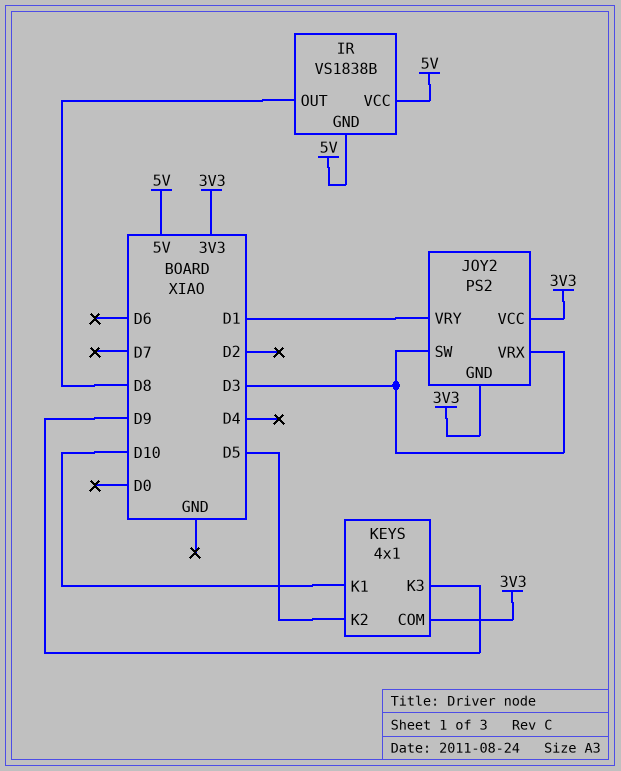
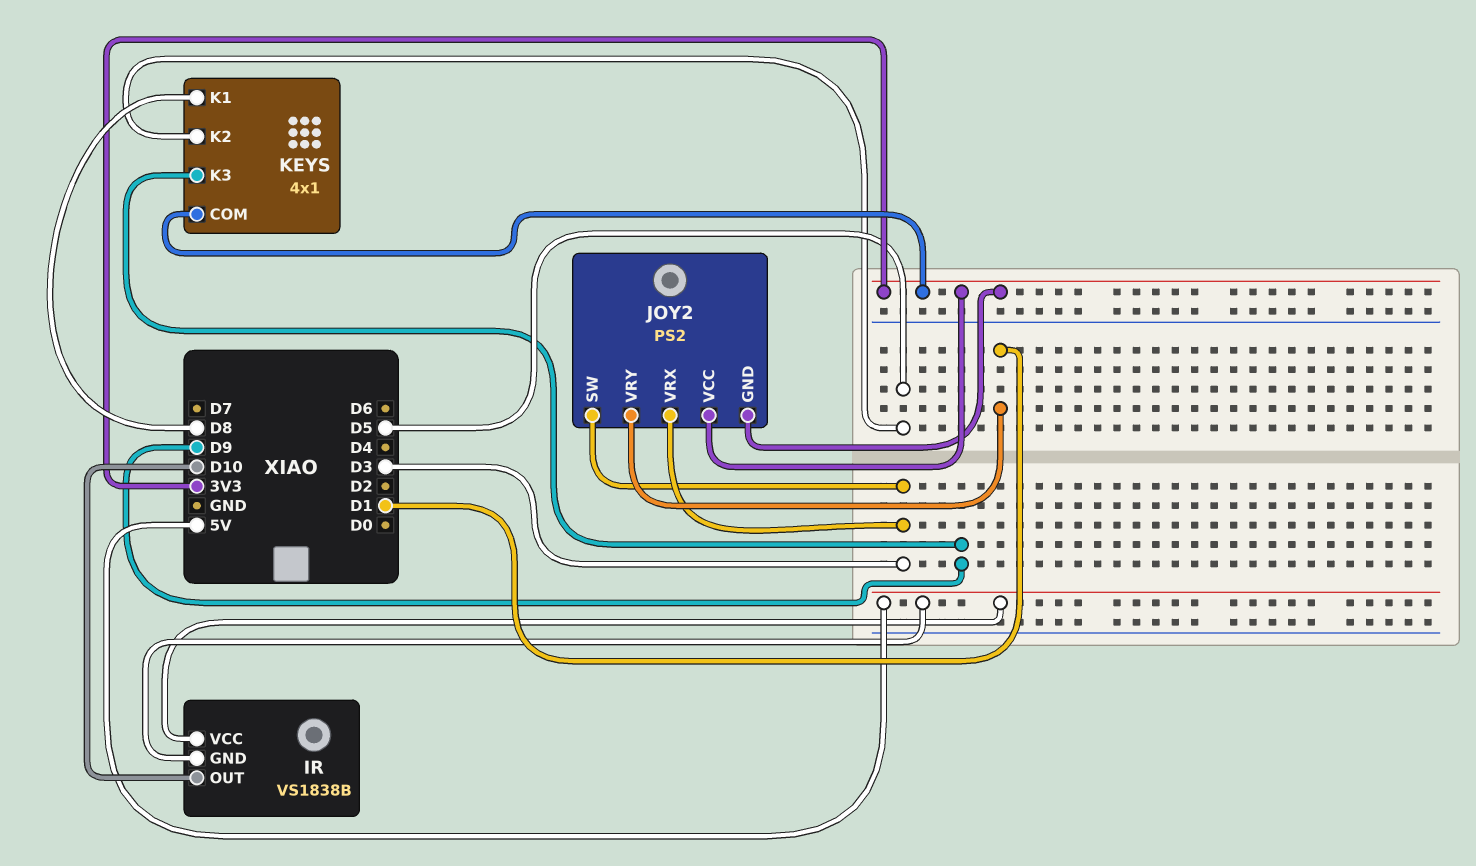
IR pin OUT: D8 -> D10
KEYS pin K1: D10 -> D8

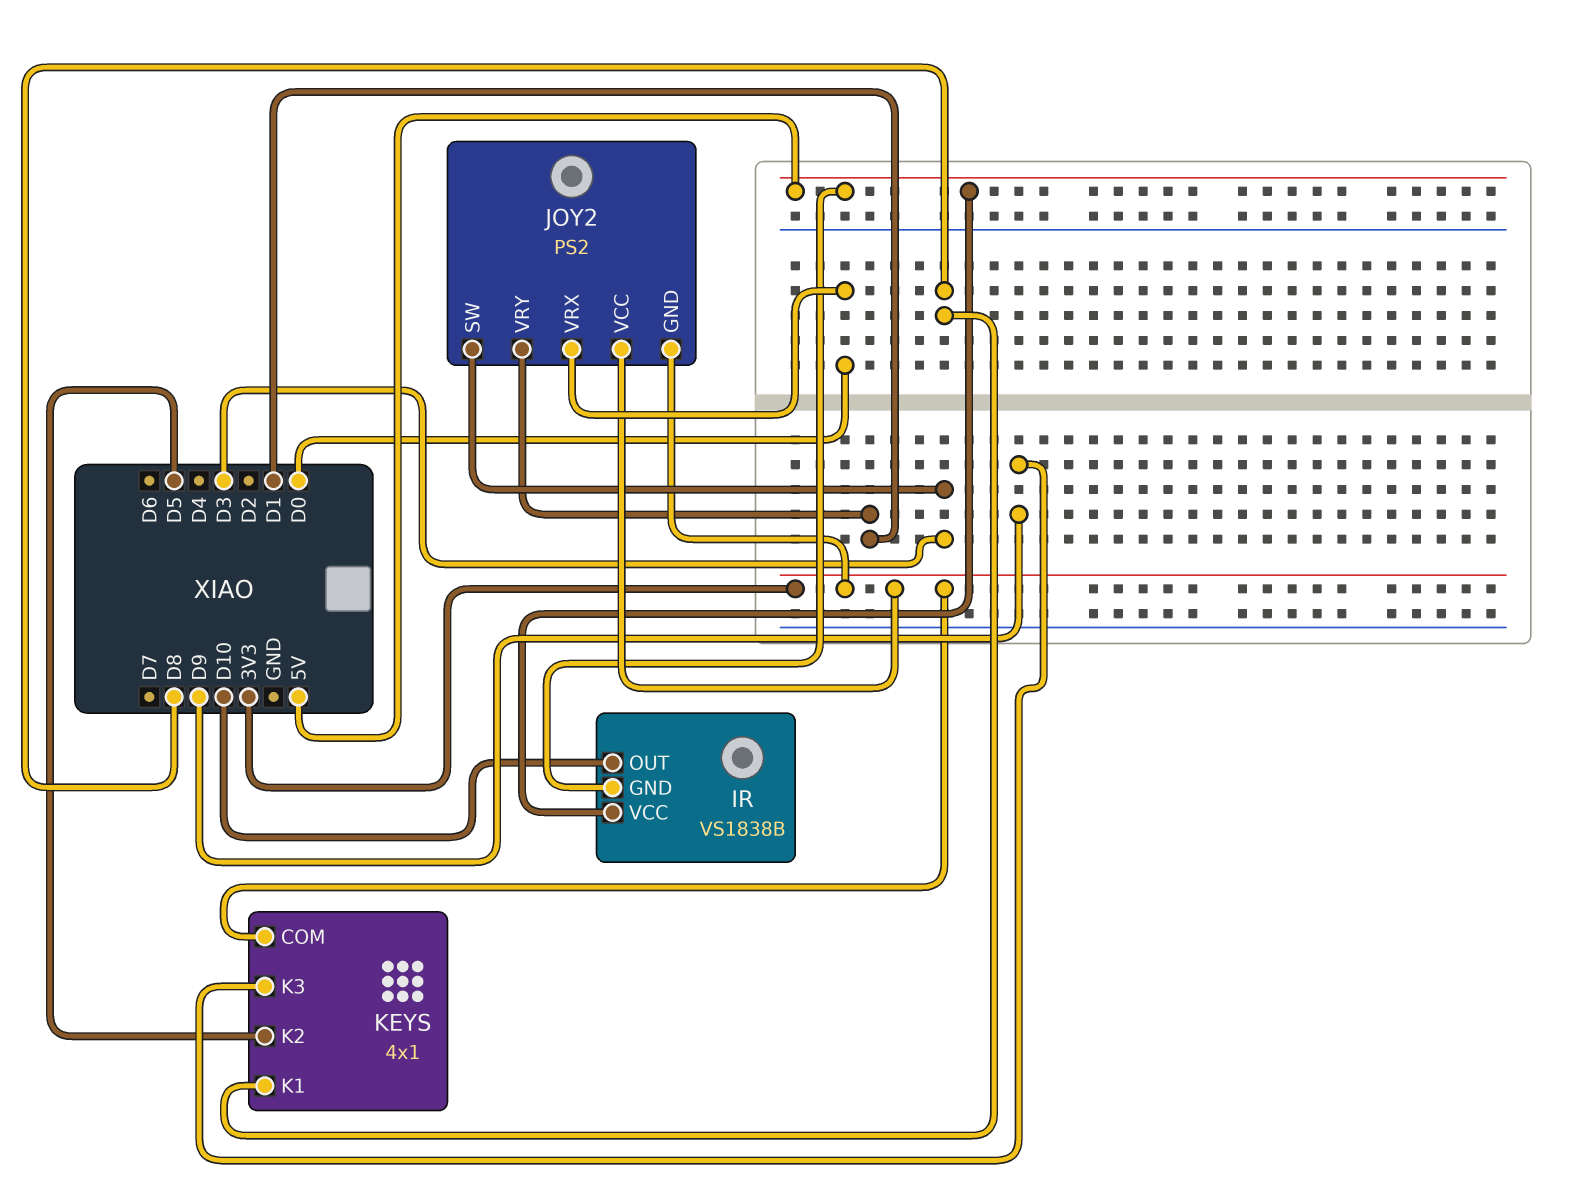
JOY2 pin VRX: D3 -> D0

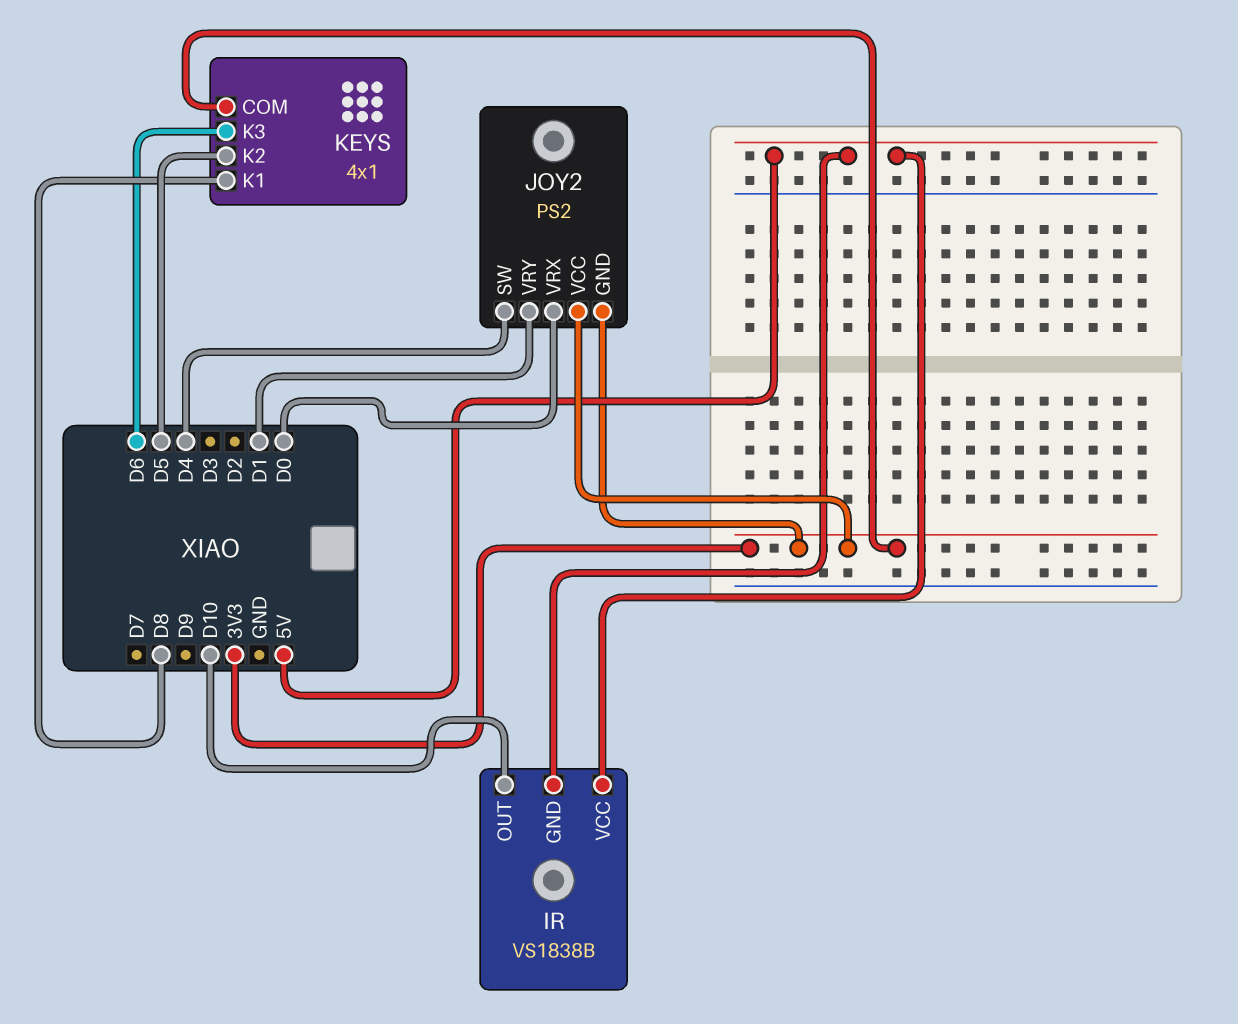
JOY2 pin SW: D3 -> D4
KEYS pin K3: D9 -> D6

